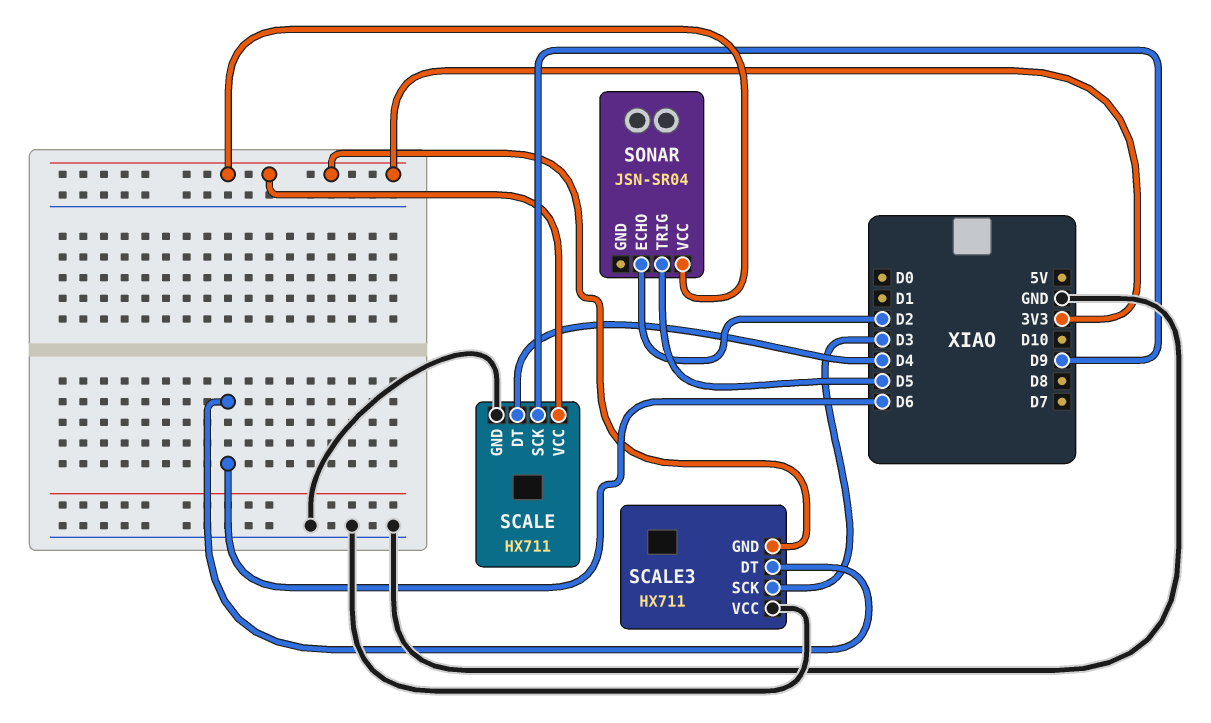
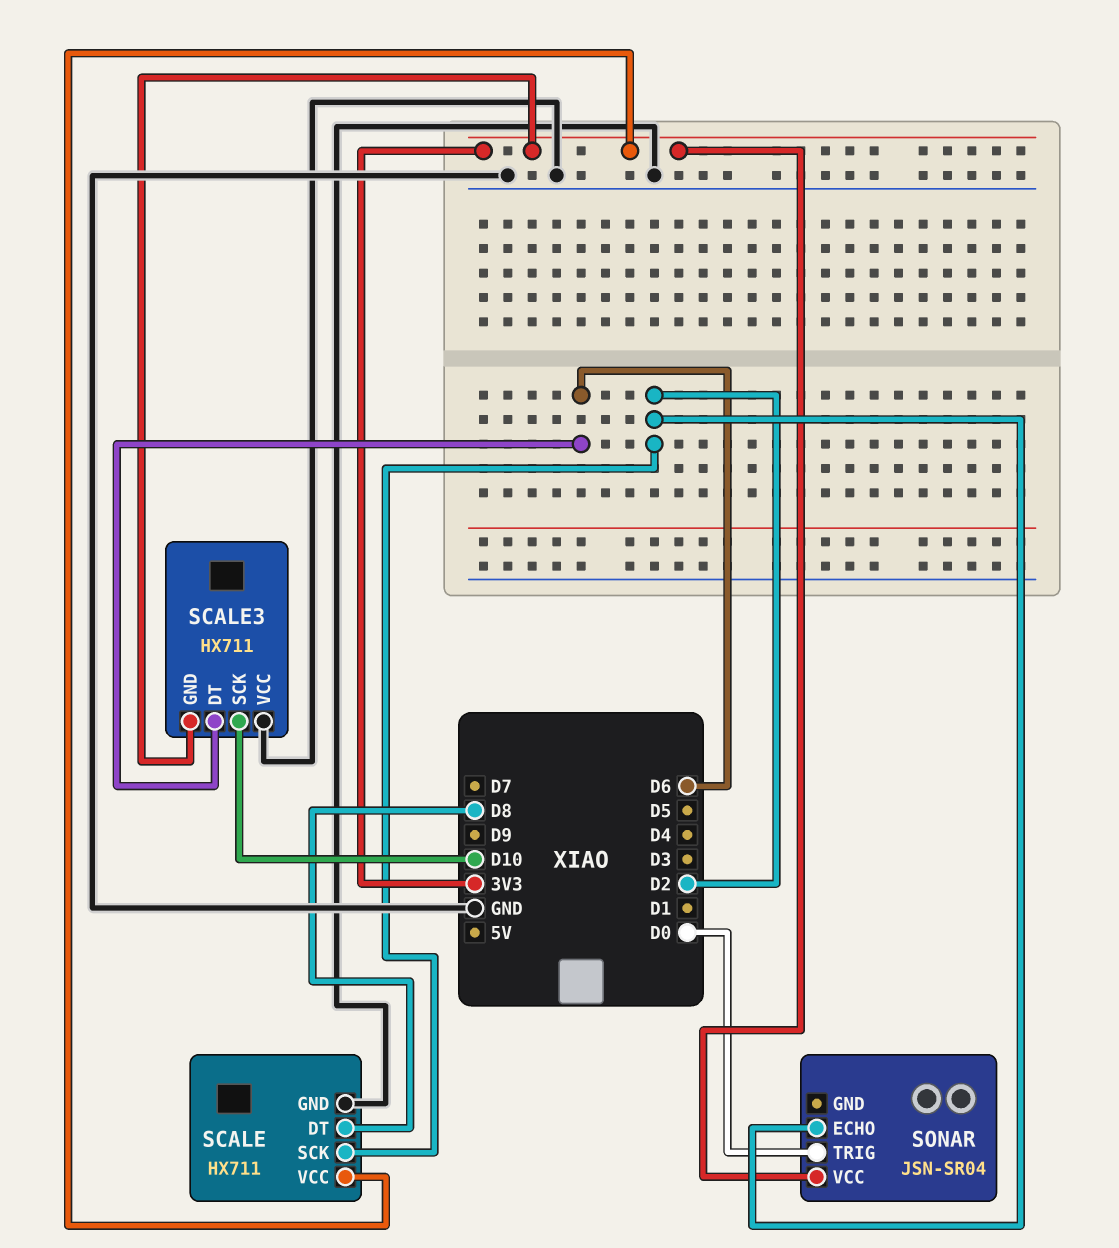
SCALE pin DT: D4 -> D8
SCALE pin SCK: D9 -> D2
SCALE3 pin SCK: D3 -> D10
SONAR pin TRIG: D5 -> D0

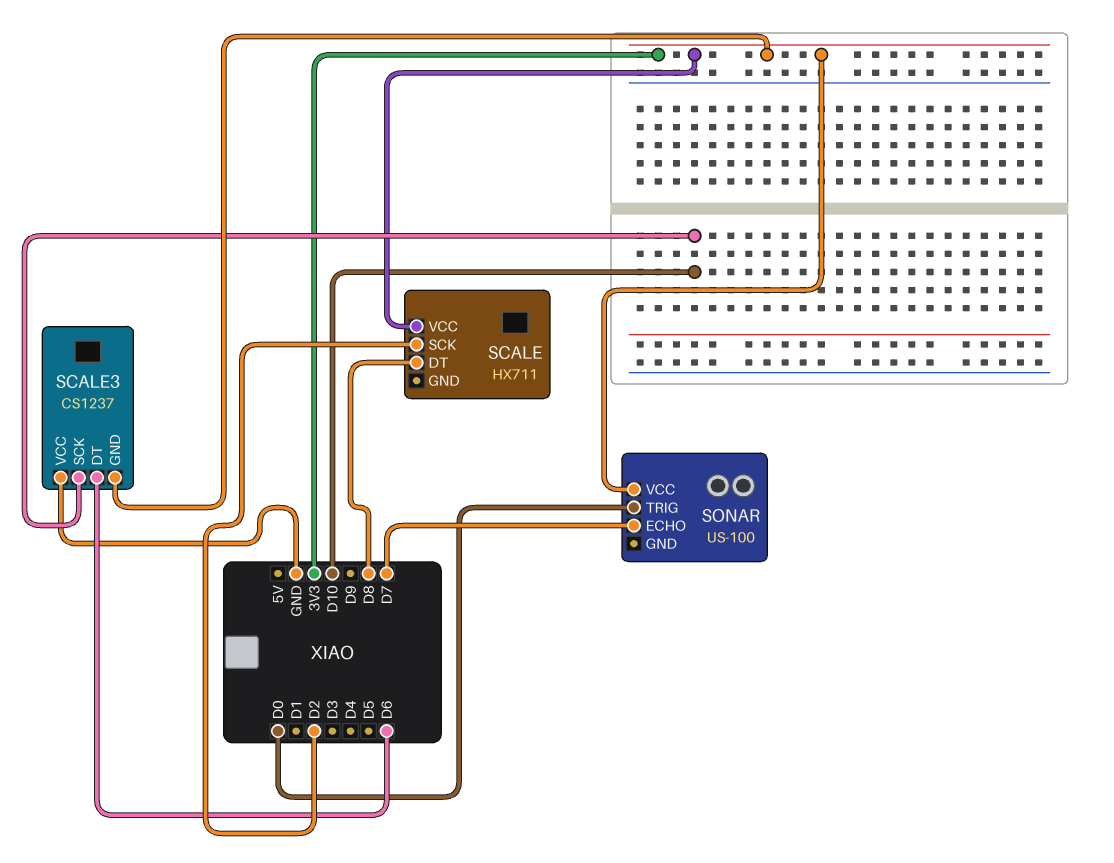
SCALE pin GND: GND -> none
SCALE3: HX711 -> CS1237
SONAR: JSN-SR04 -> US-100
SONAR pin ECHO: D2 -> D7

